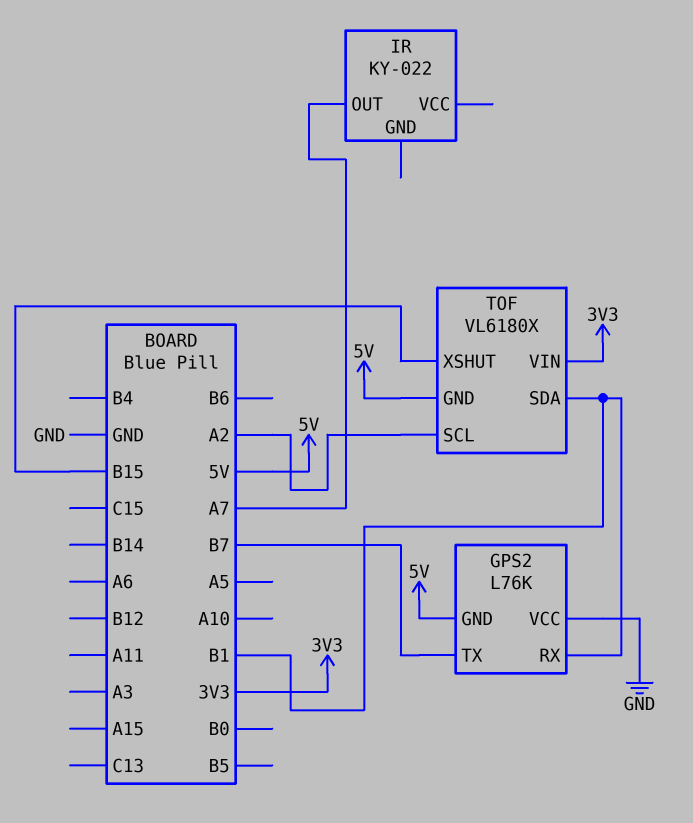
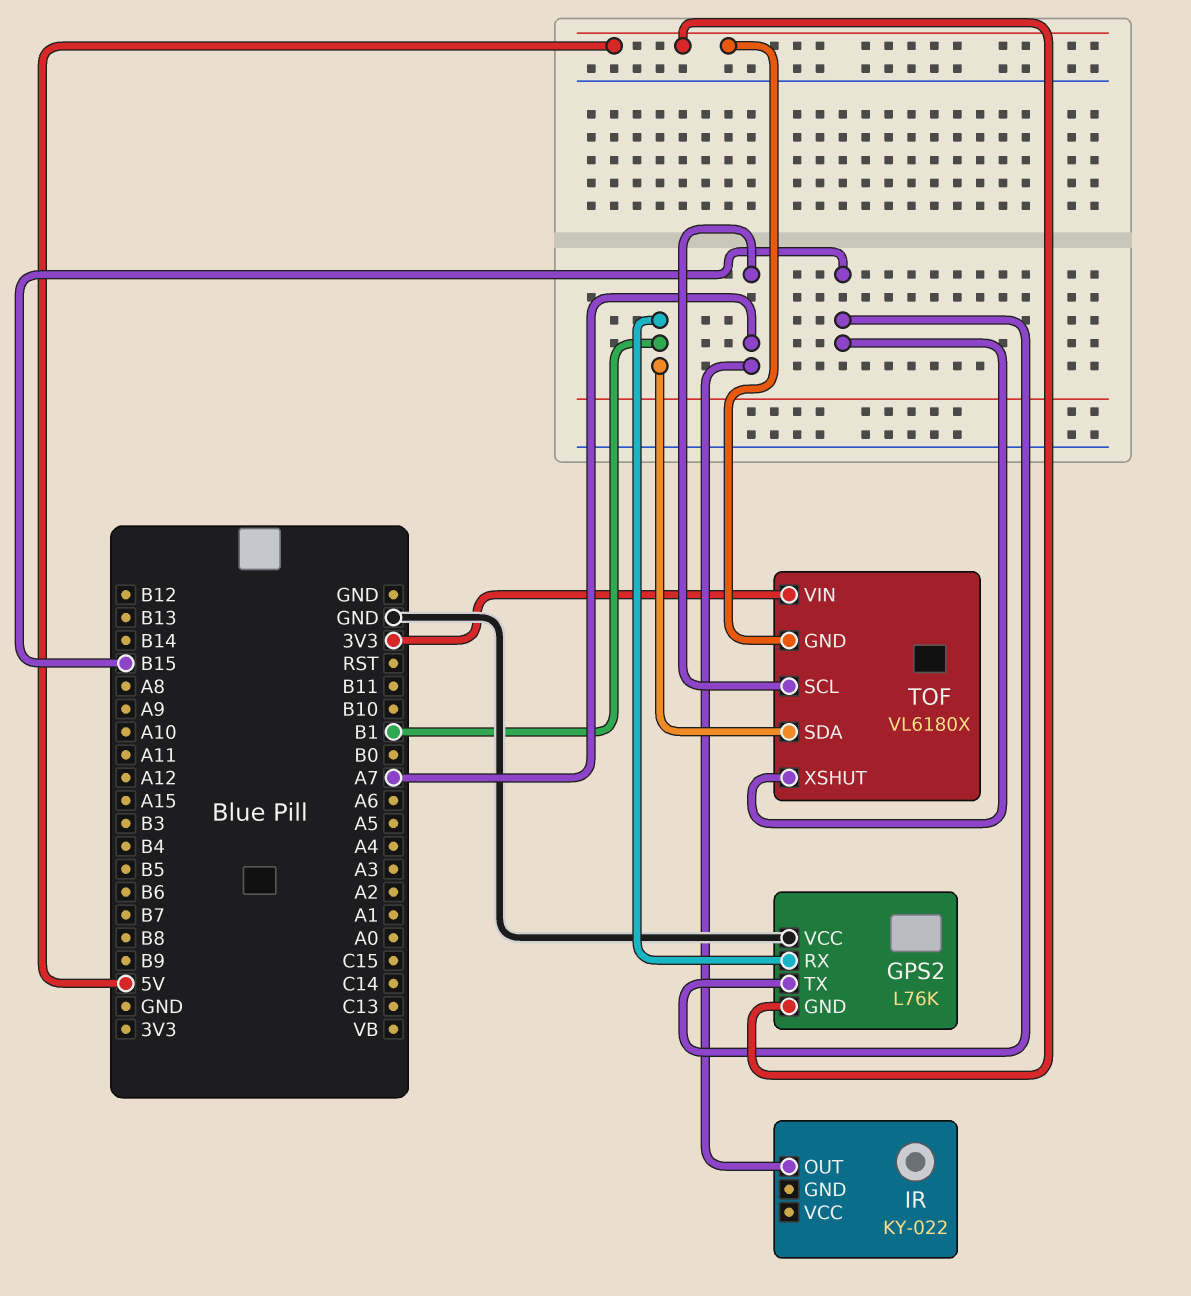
GPS2 pin TX: B7 -> B15
TOF pin SCL: A2 -> A7

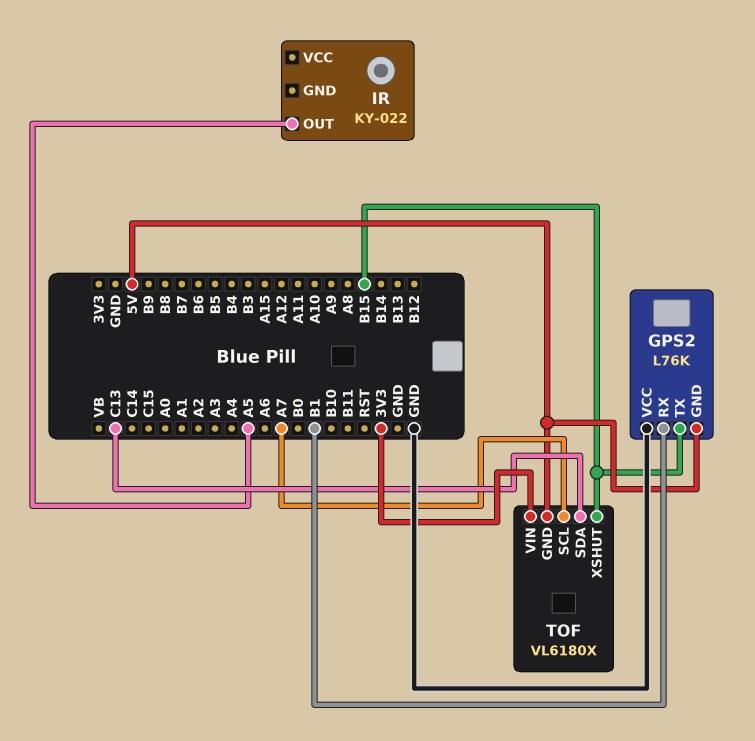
IR pin OUT: A7 -> A5
TOF pin SDA: B1 -> C13

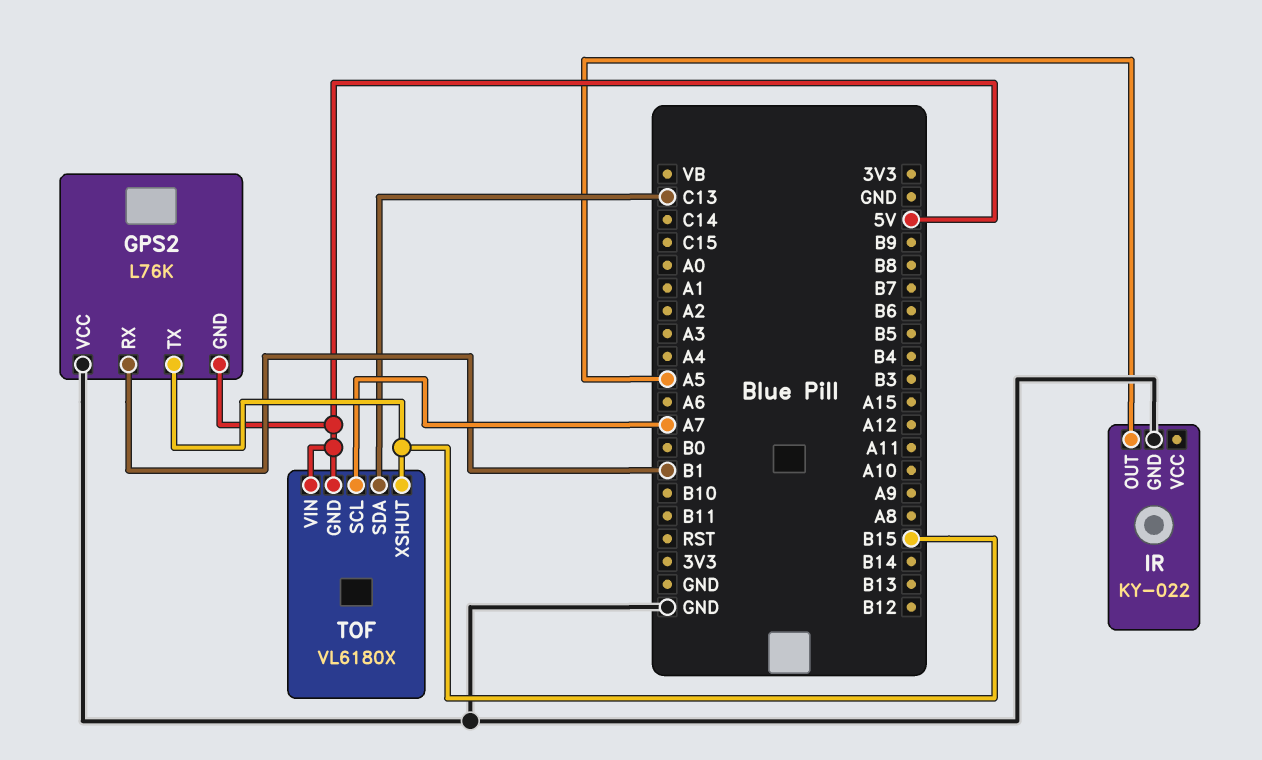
IR pin GND: none -> GND
TOF pin VIN: 3V3 -> 5V

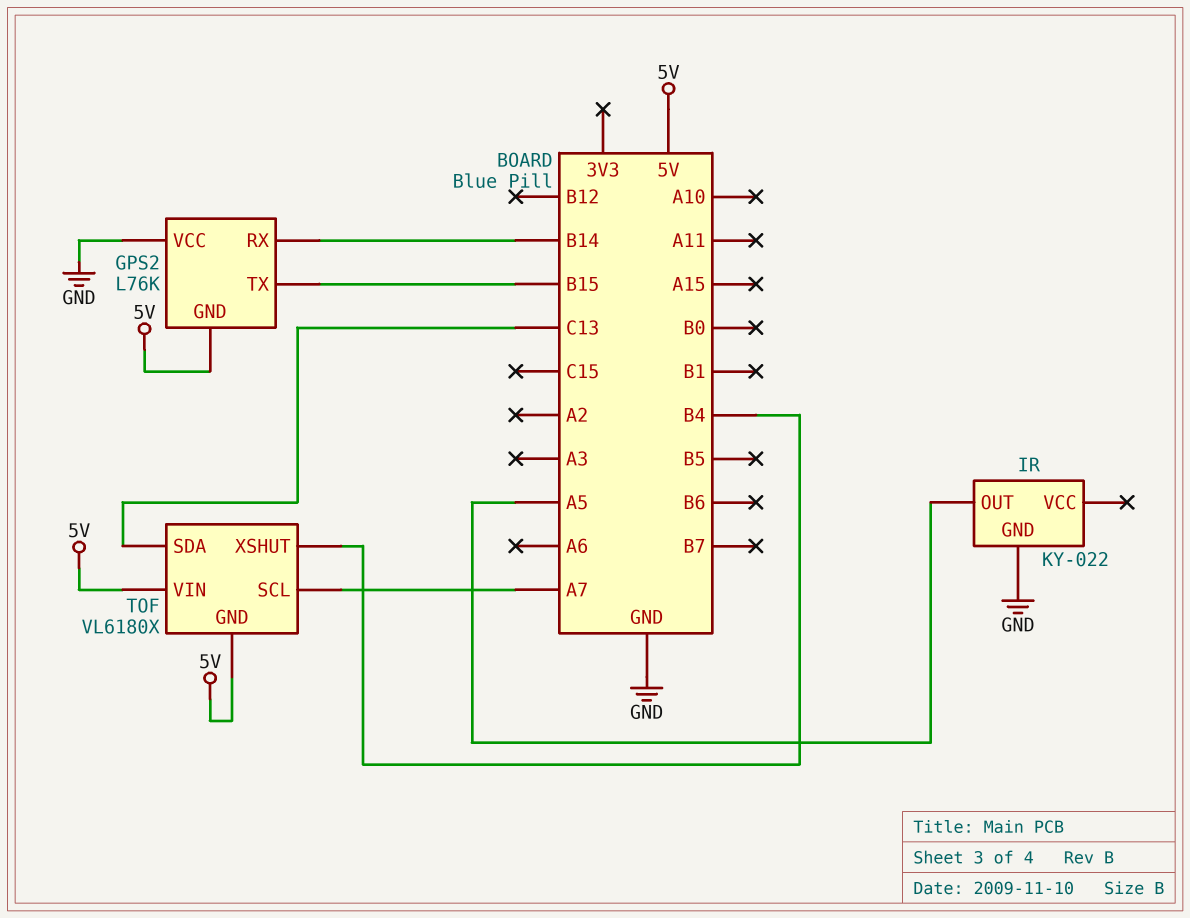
GPS2 pin RX: B1 -> B14
TOF pin XSHUT: B15 -> B4

